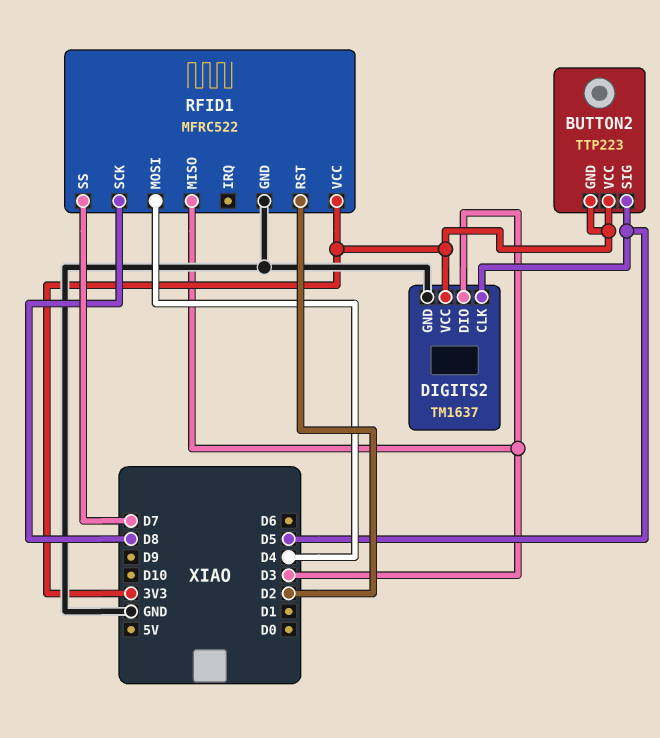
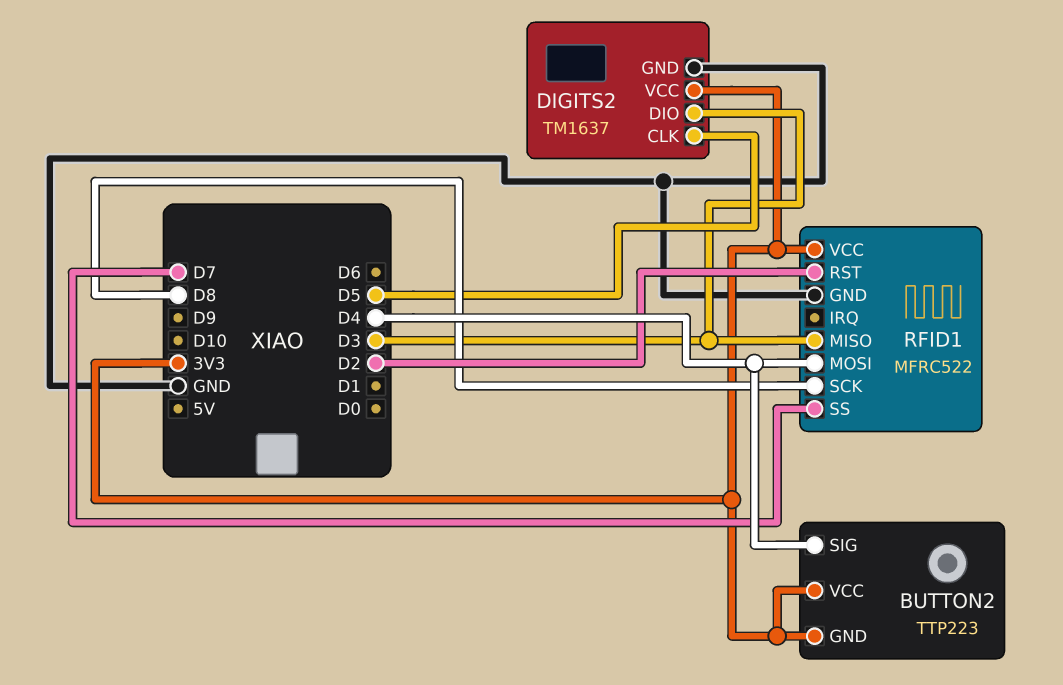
BUTTON2 pin SIG: D5 -> D4

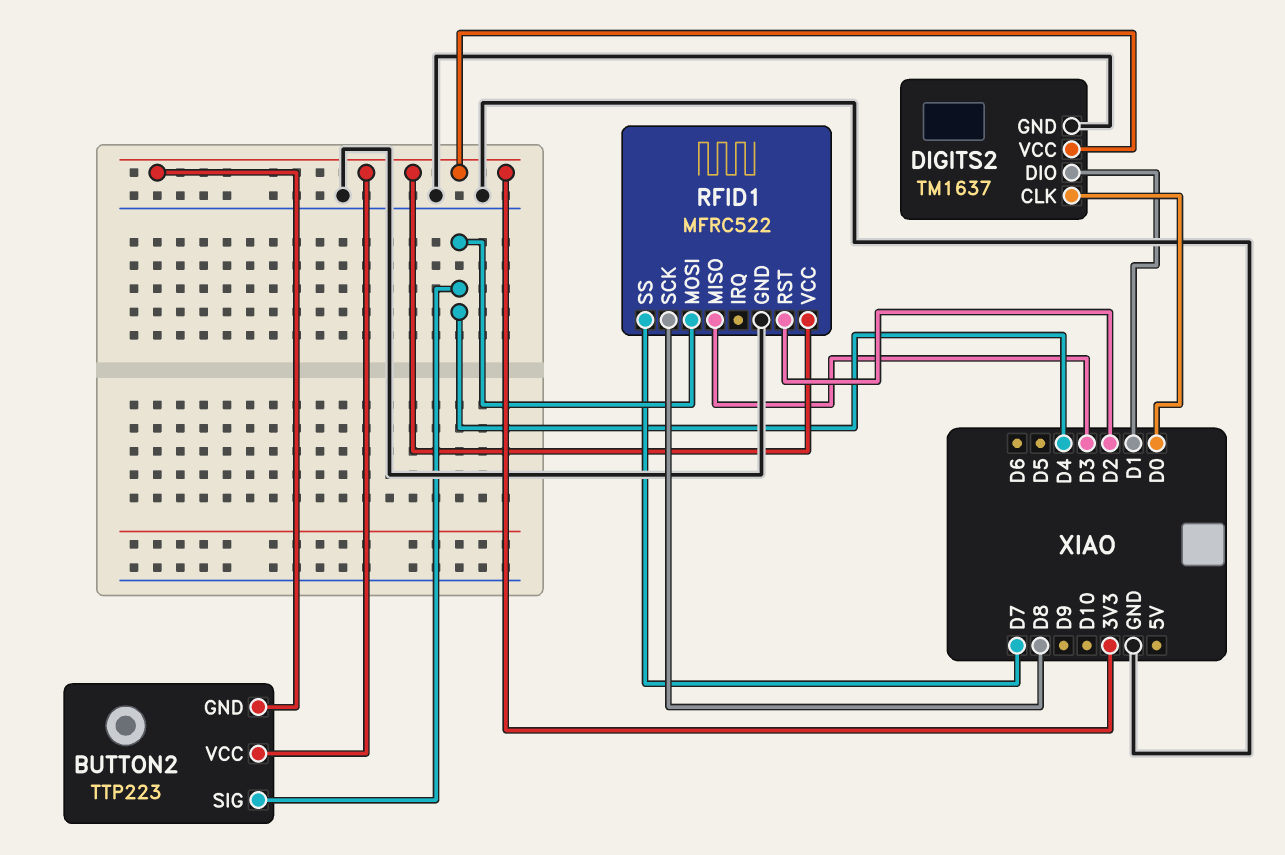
DIGITS2 pin CLK: D5 -> D0
DIGITS2 pin DIO: D3 -> D1

